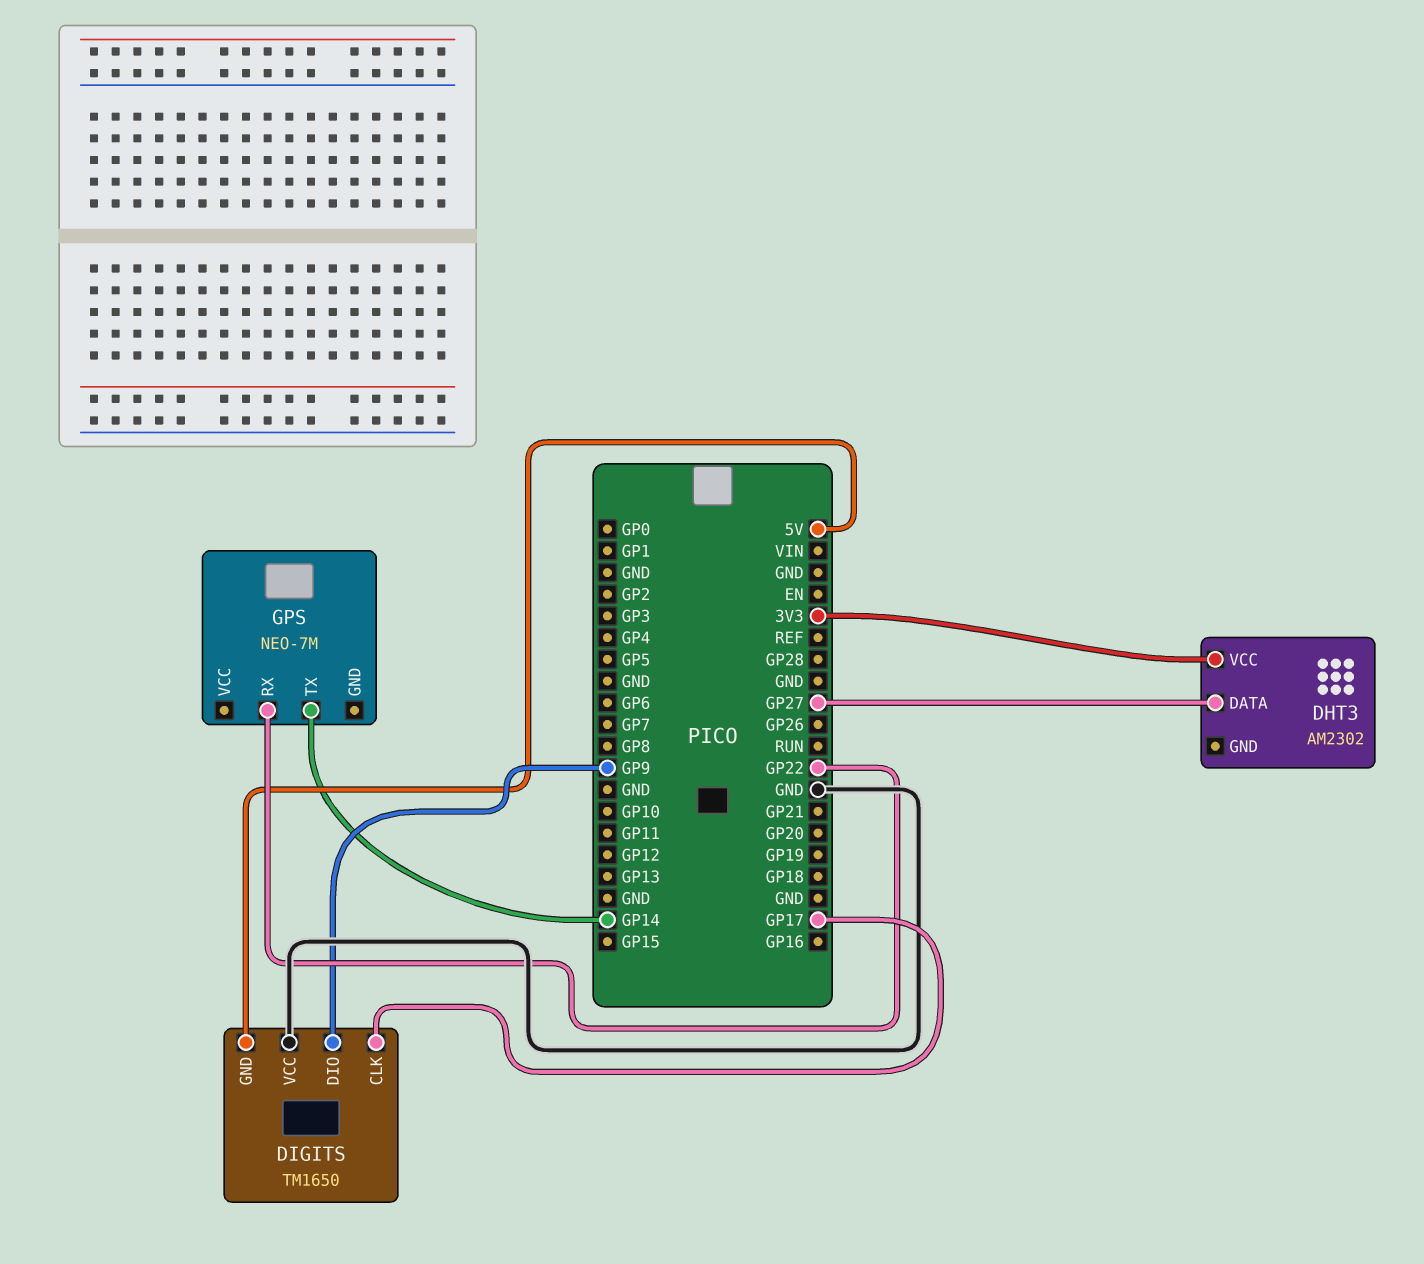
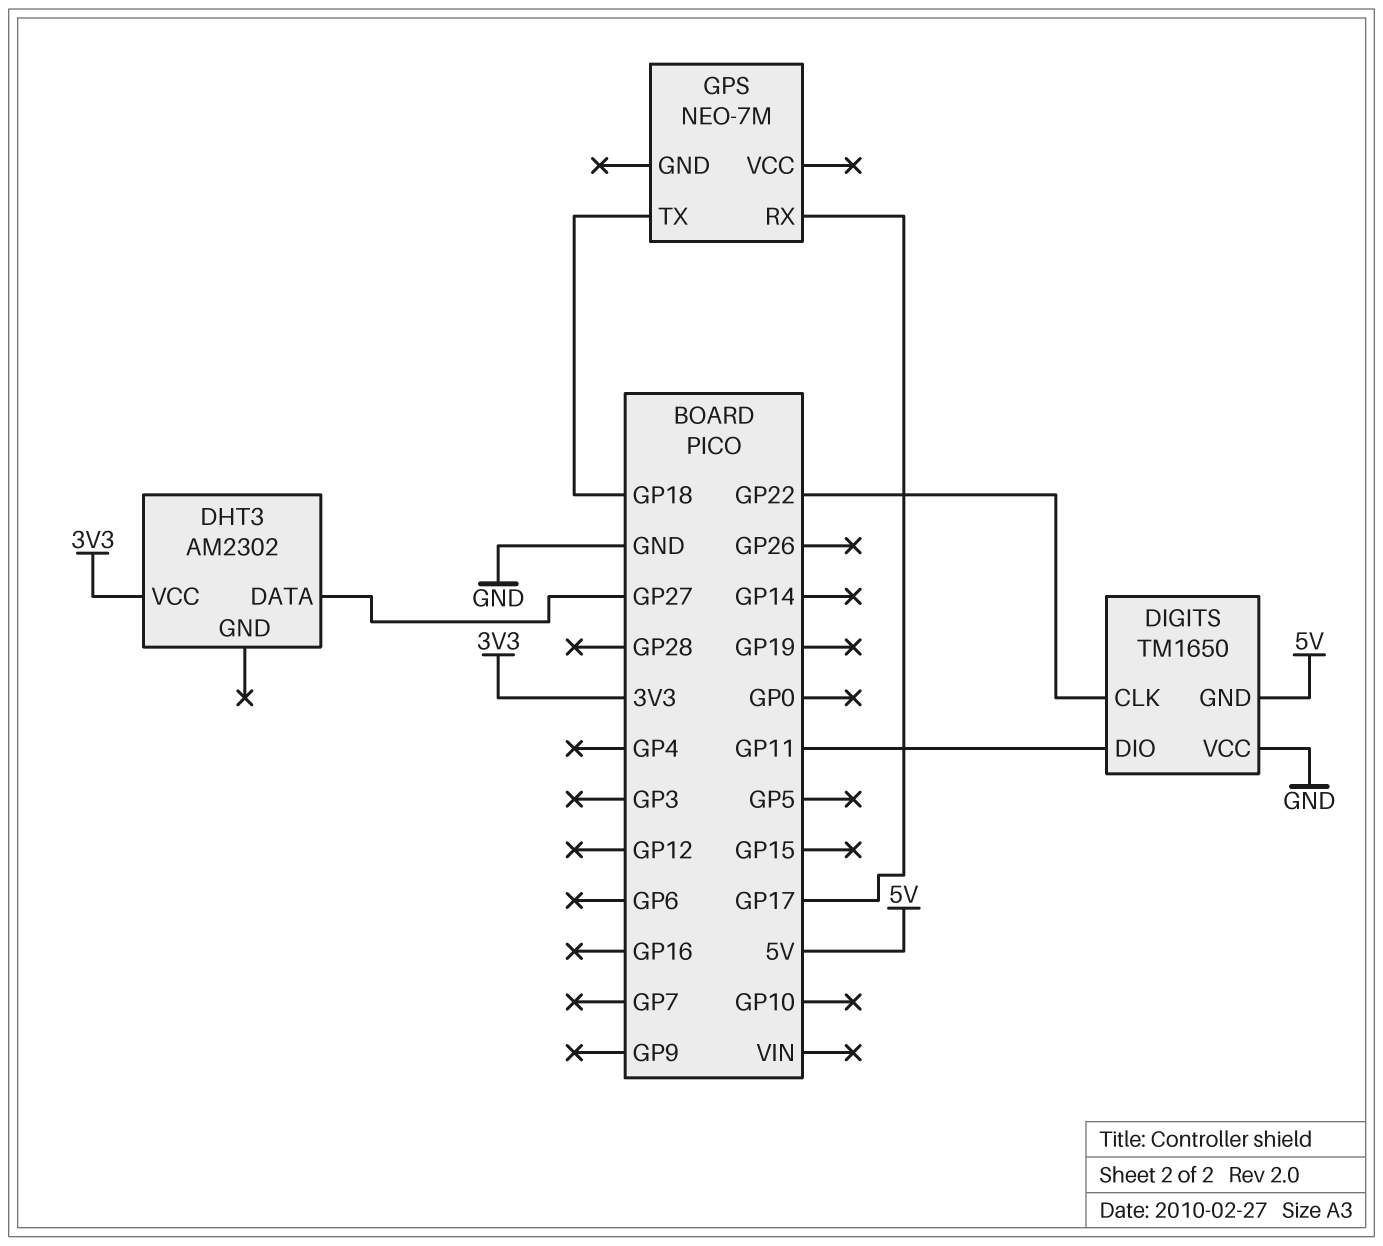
DIGITS pin CLK: GP17 -> GP22
DIGITS pin DIO: GP9 -> GP11
GPS pin RX: GP22 -> GP17
GPS pin TX: GP14 -> GP18

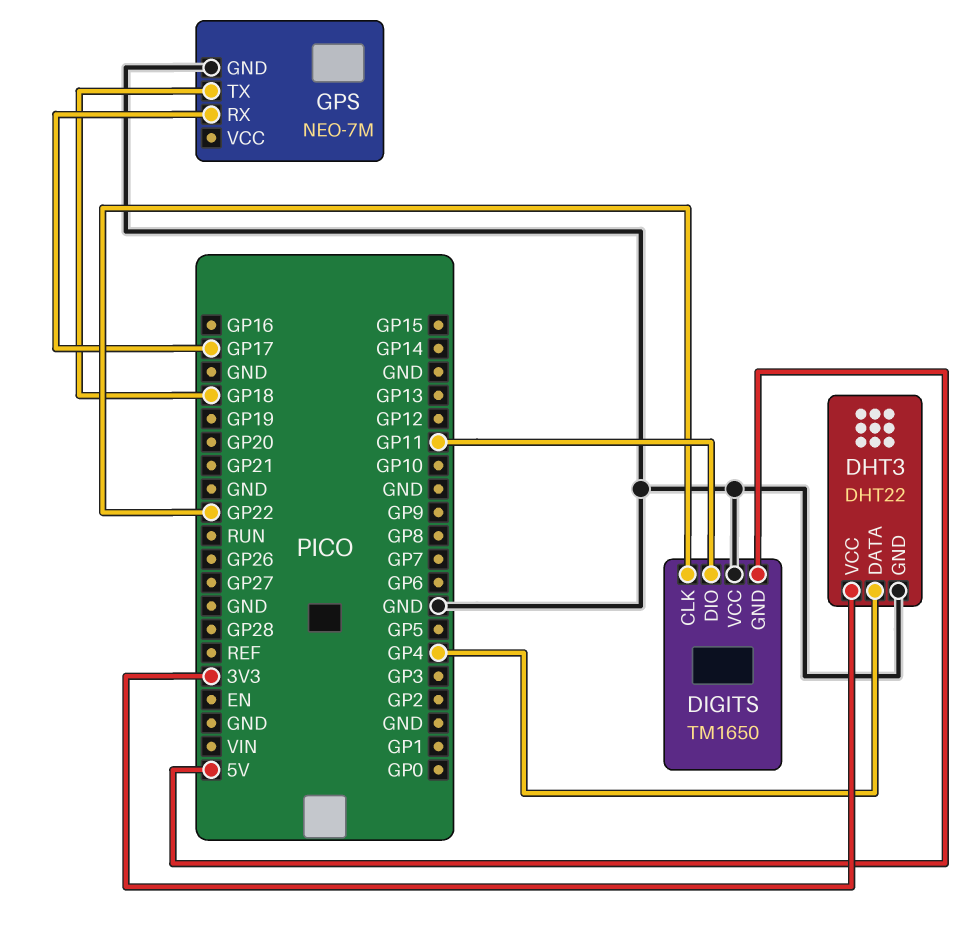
DHT3: AM2302 -> DHT22
DHT3 pin DATA: GP27 -> GP4
DHT3 pin GND: none -> GND
GPS pin GND: none -> GND

